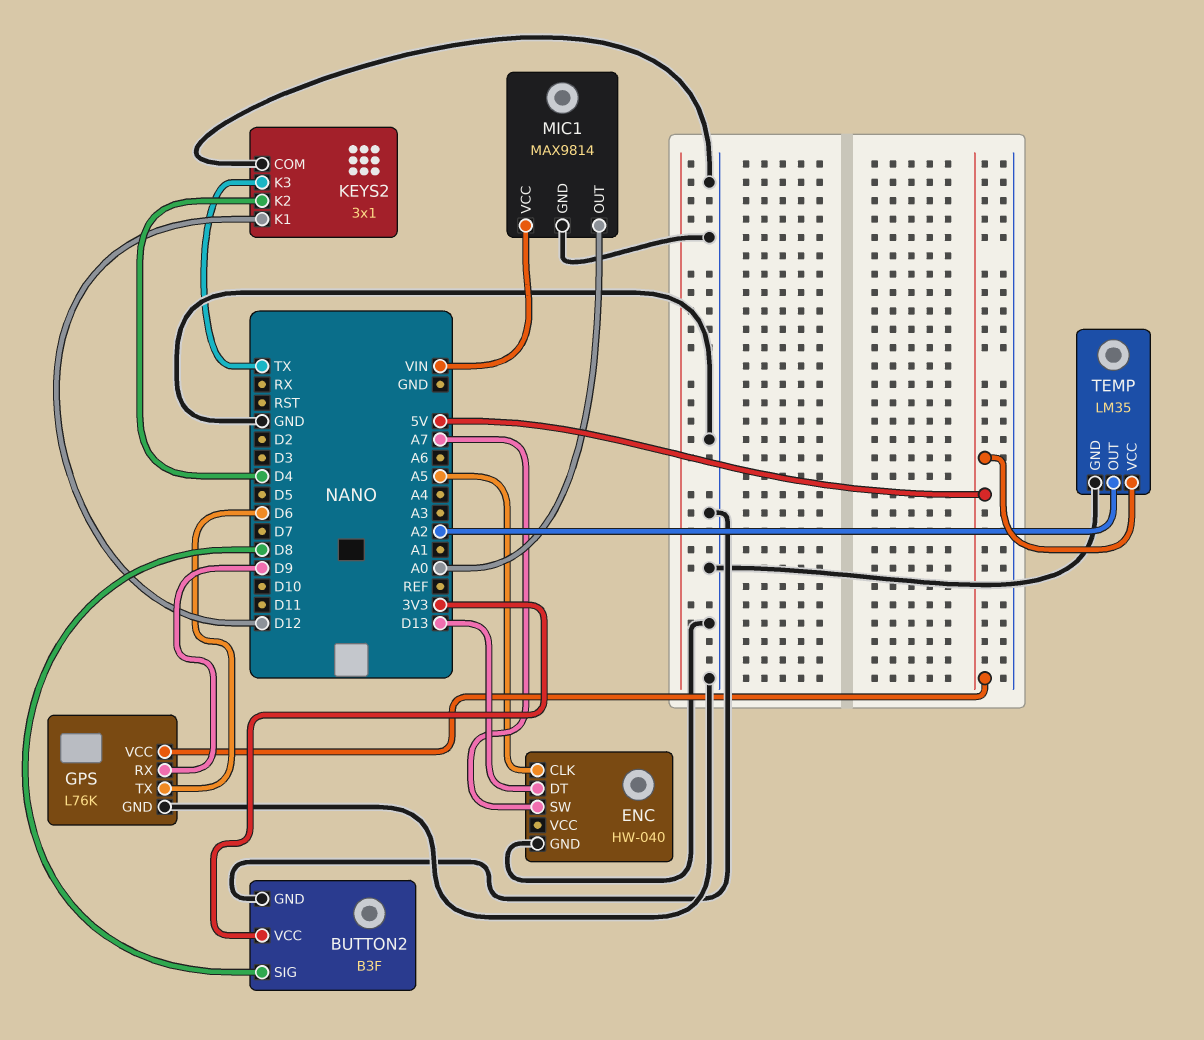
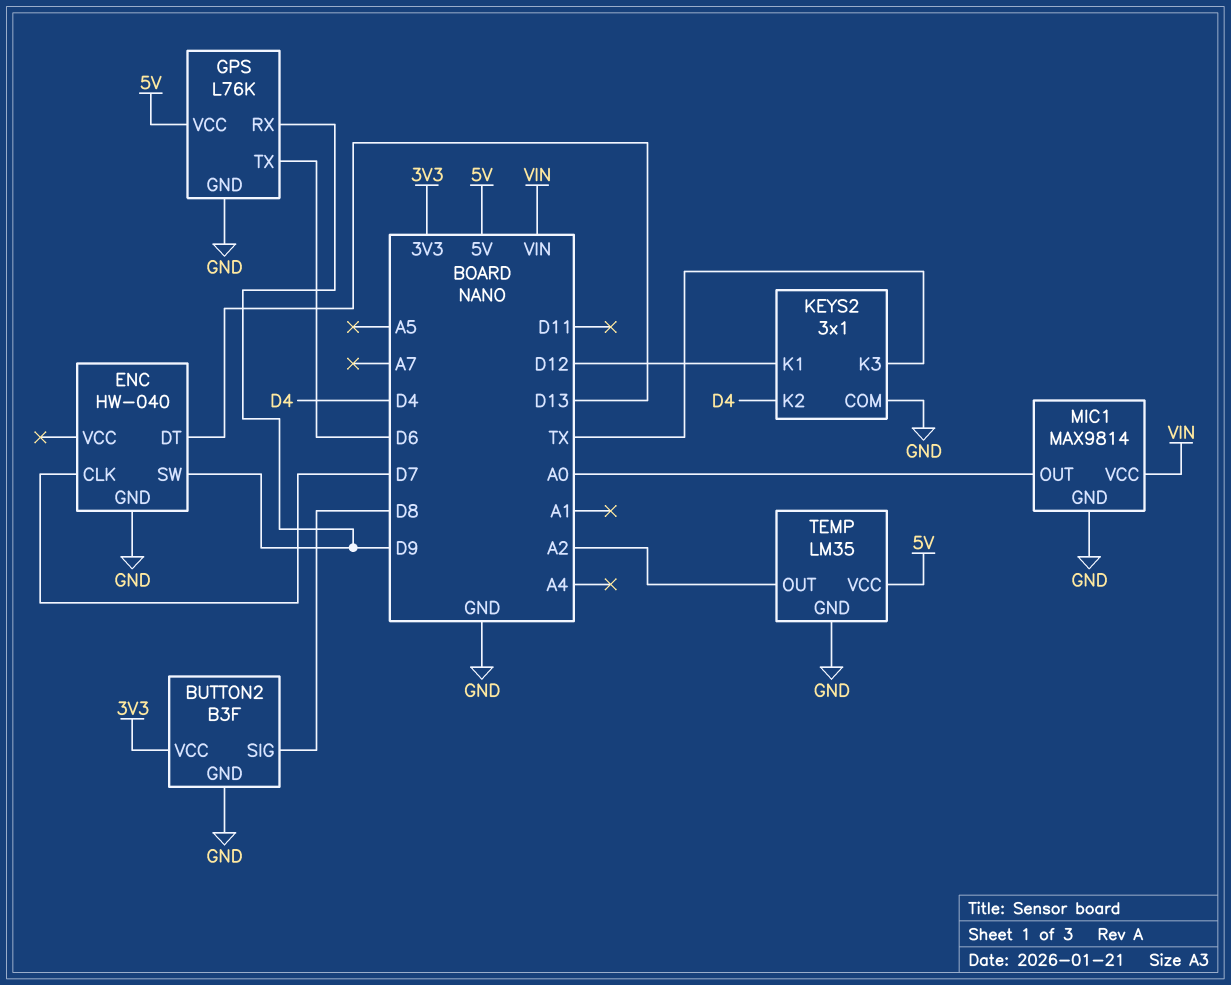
ENC pin CLK: A5 -> D7
ENC pin SW: A7 -> D9

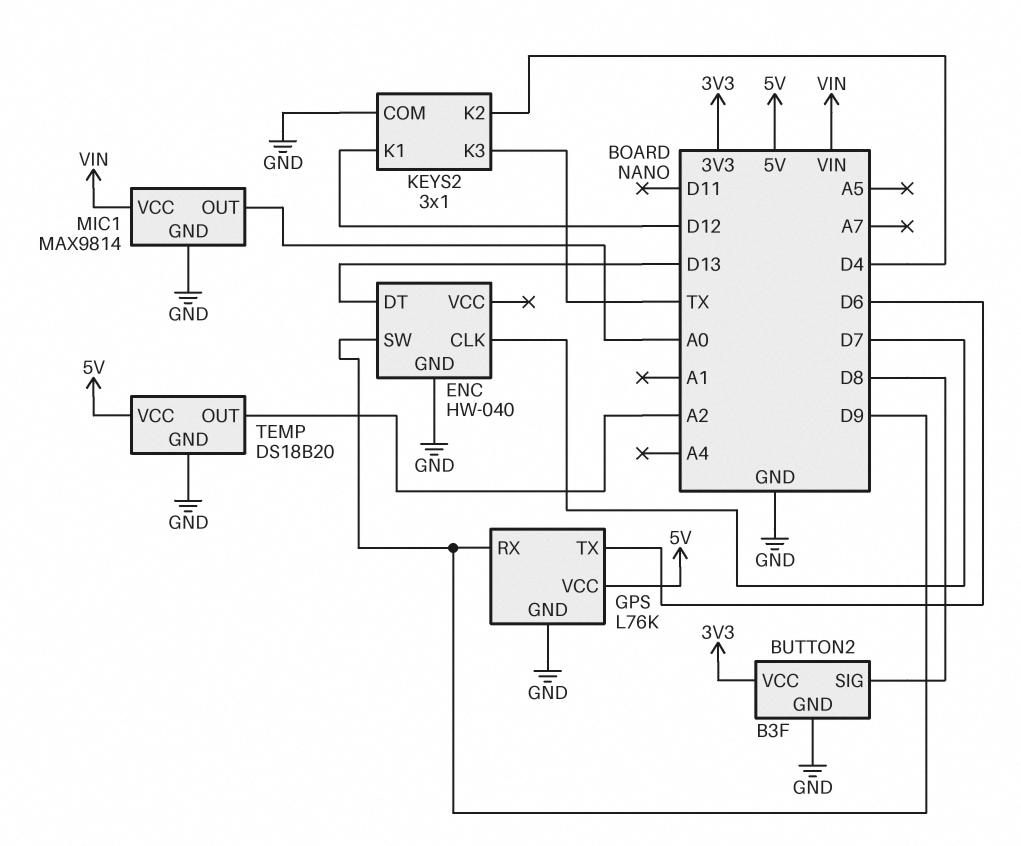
TEMP: LM35 -> DS18B20

